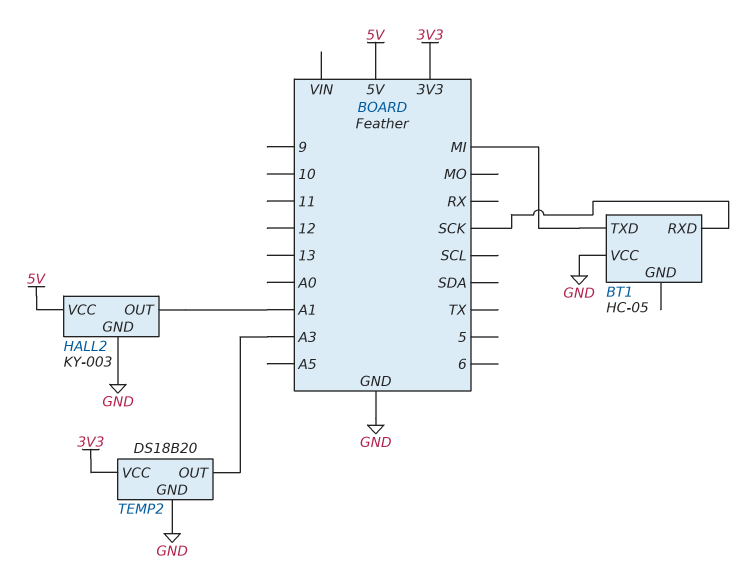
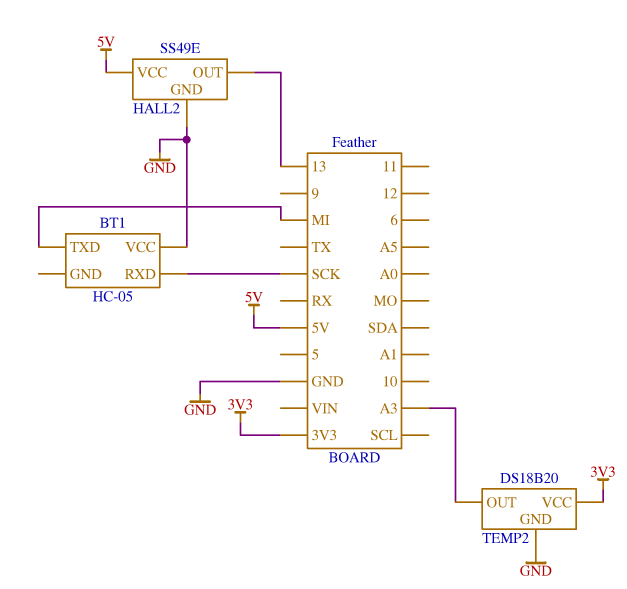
HALL2: KY-003 -> SS49E
HALL2 pin OUT: A1 -> 13

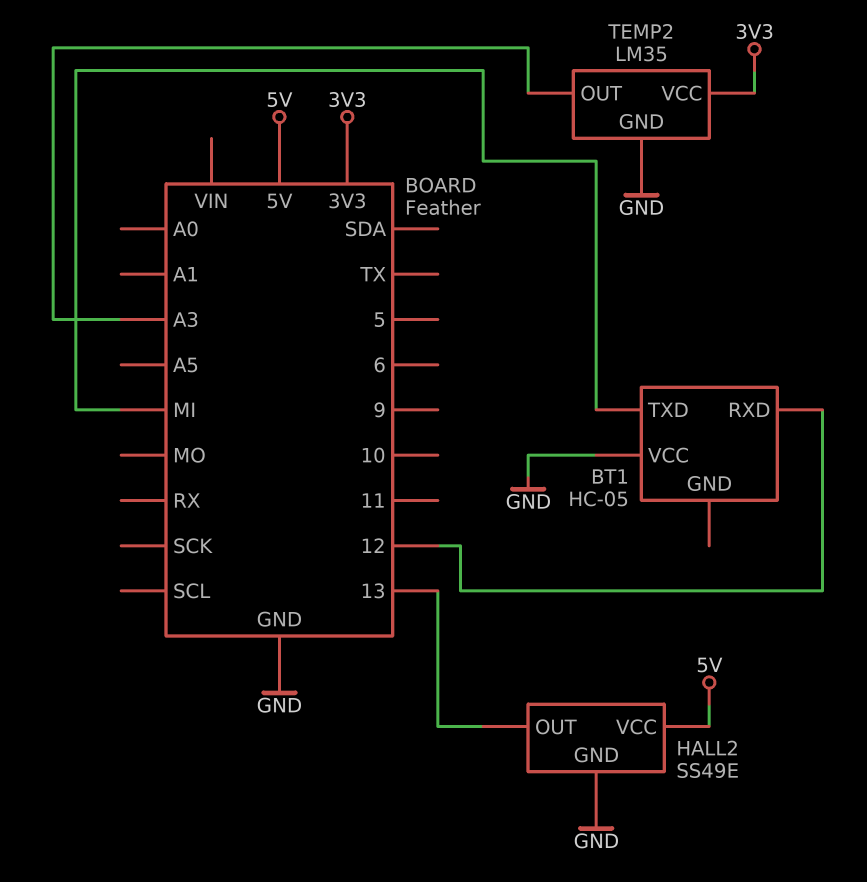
BT1 pin RXD: SCK -> 12
TEMP2: DS18B20 -> LM35

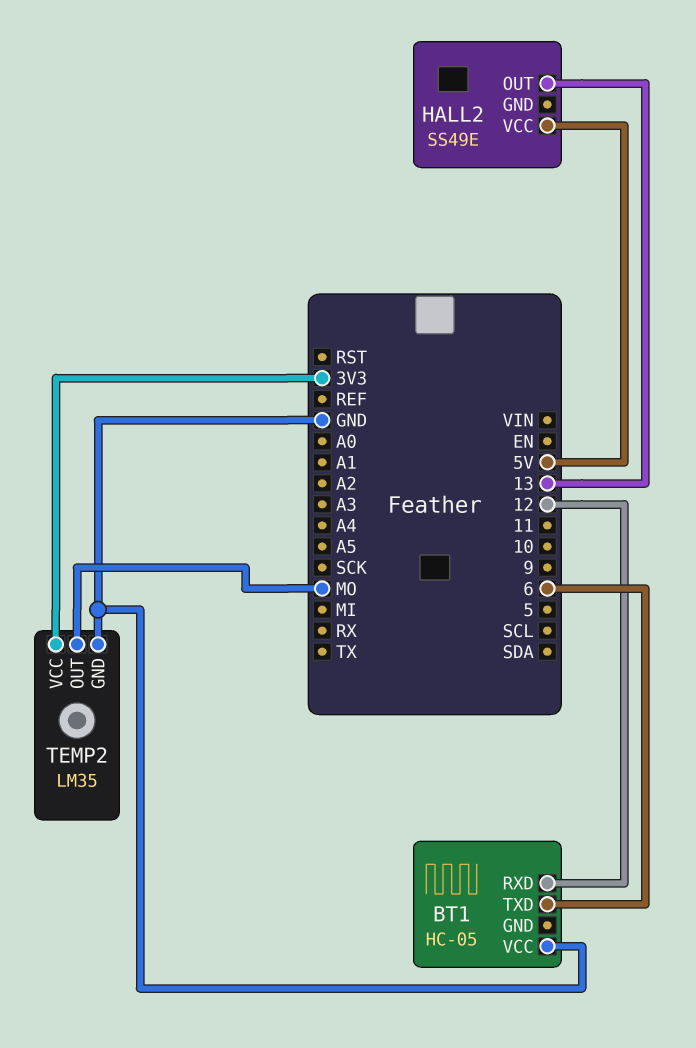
BT1 pin TXD: MI -> 6
HALL2 pin GND: GND -> none
TEMP2 pin OUT: A3 -> MO

